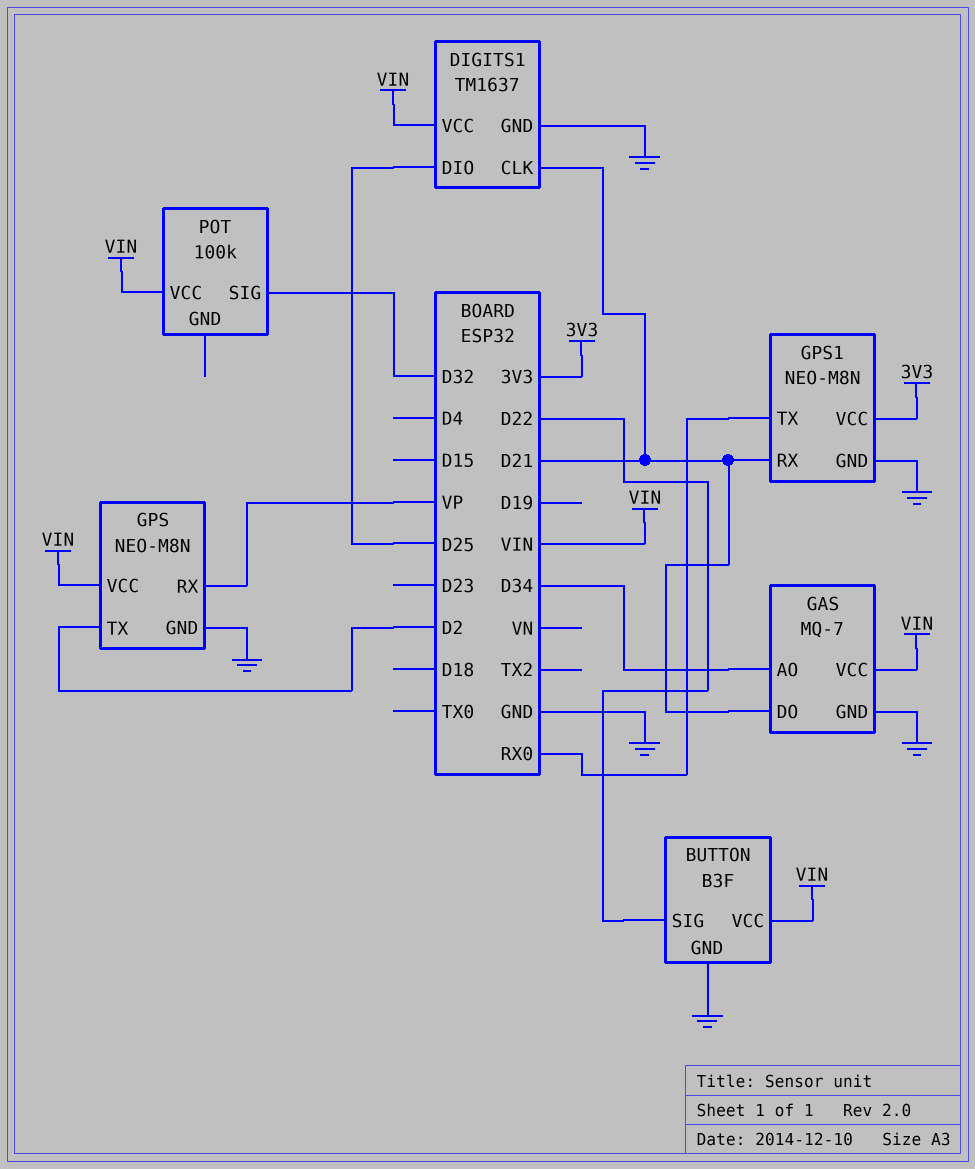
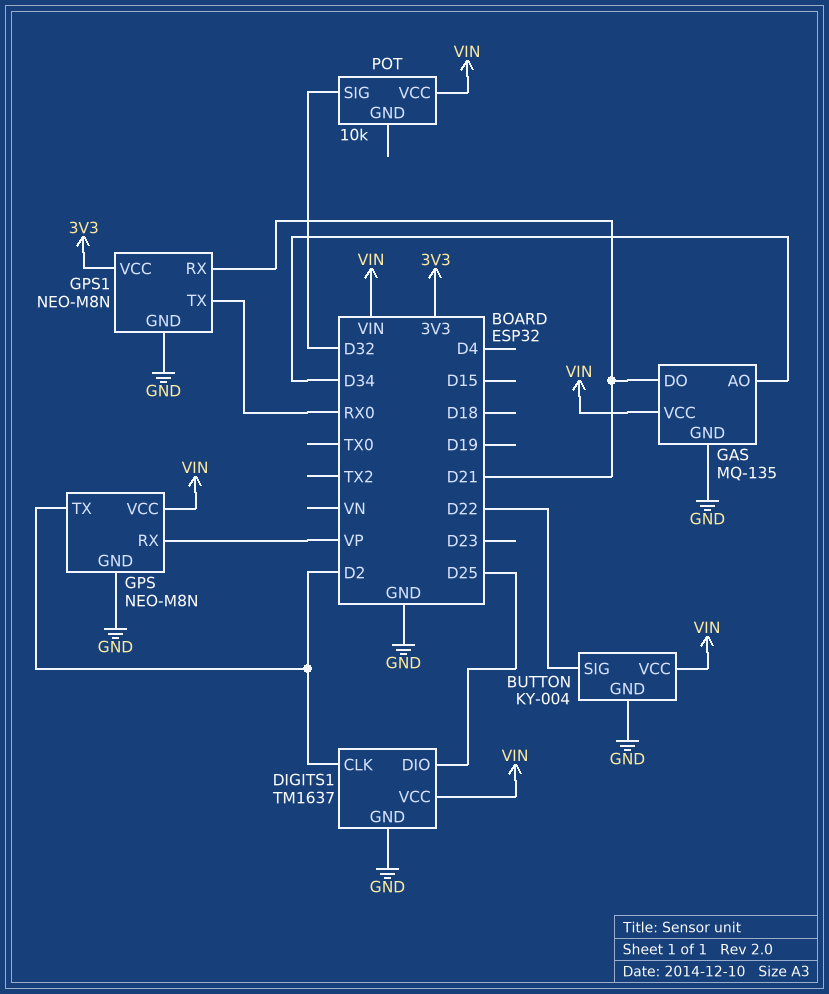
BUTTON: B3F -> KY-004
DIGITS1 pin CLK: D21 -> D2
GAS: MQ-7 -> MQ-135
POT: 100k -> 10k

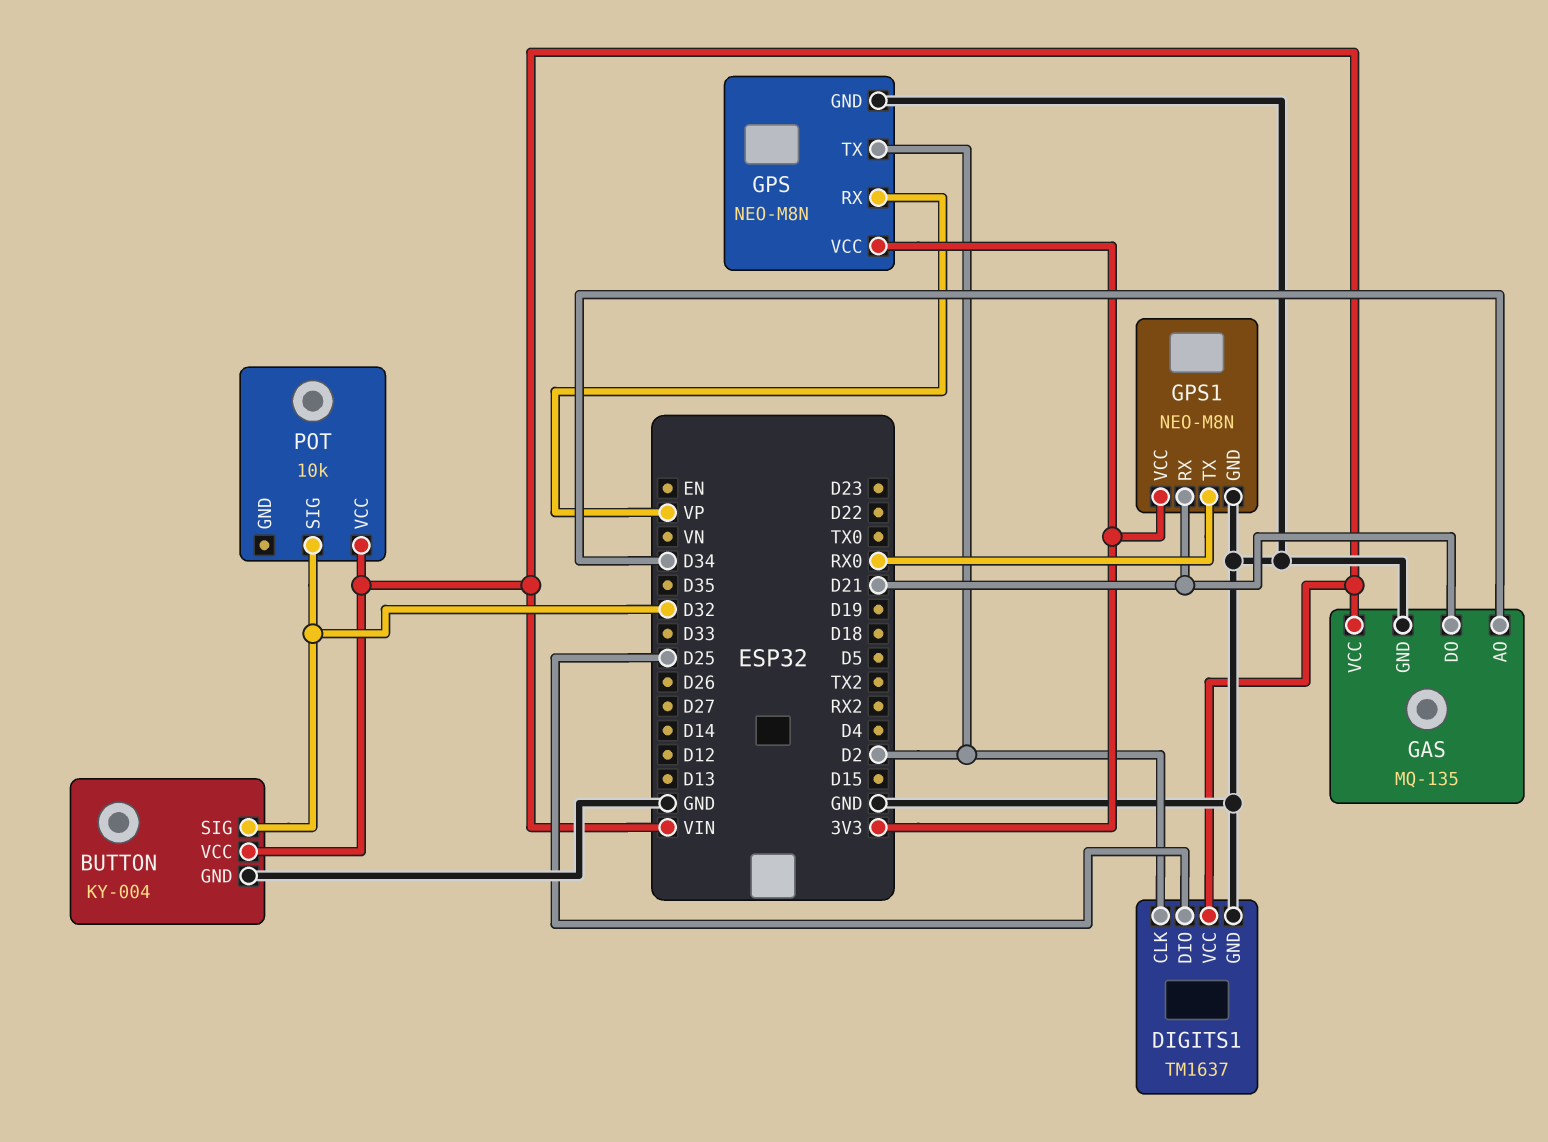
BUTTON pin SIG: D22 -> D32
GPS pin VCC: VIN -> 3V3

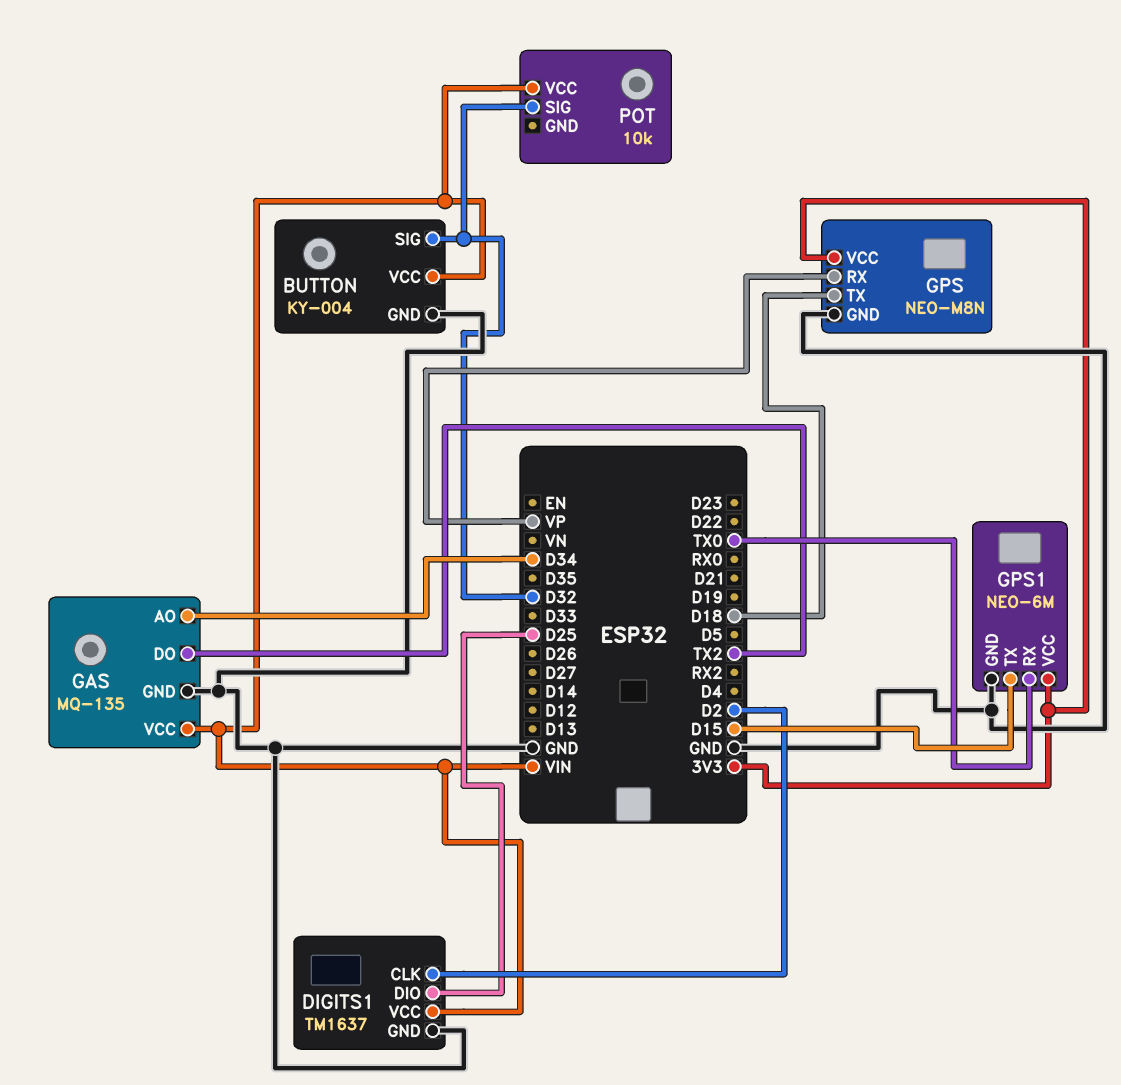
GAS pin DO: D21 -> TX2
GPS pin TX: D2 -> D18
GPS1: NEO-M8N -> NEO-6M
GPS1 pin RX: D21 -> TX0
GPS1 pin TX: RX0 -> D15

